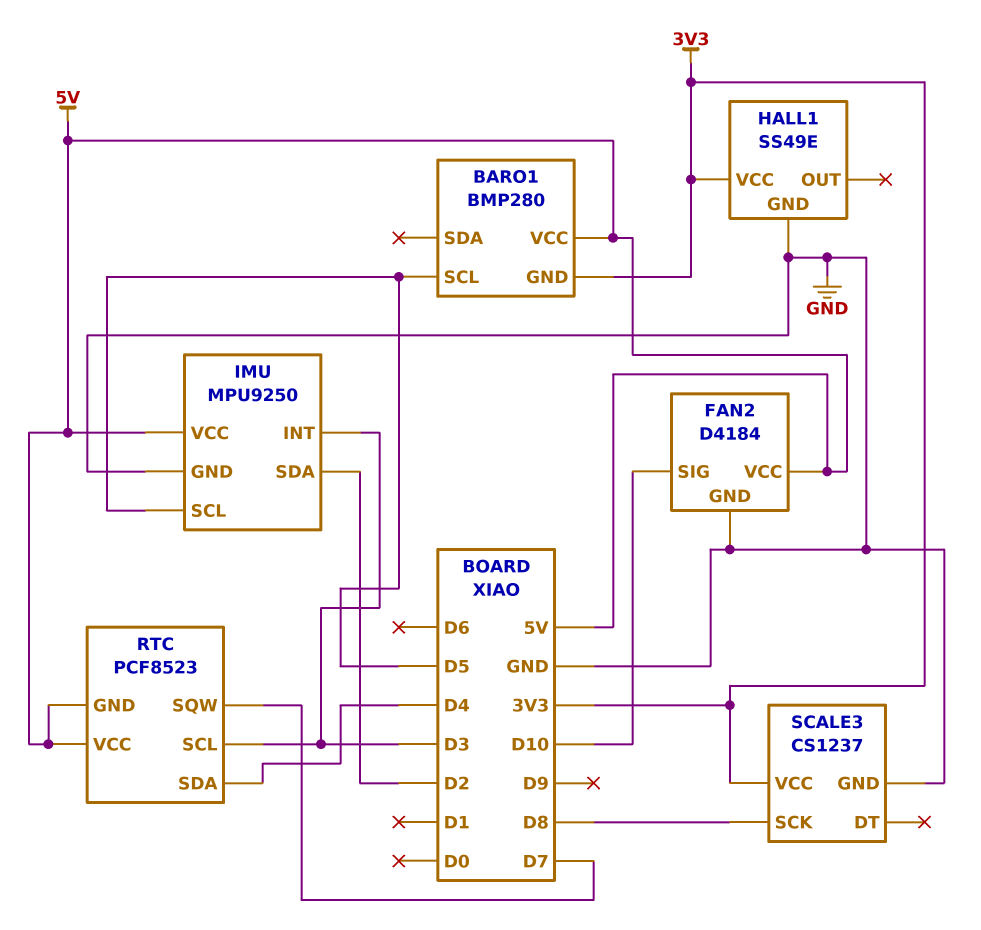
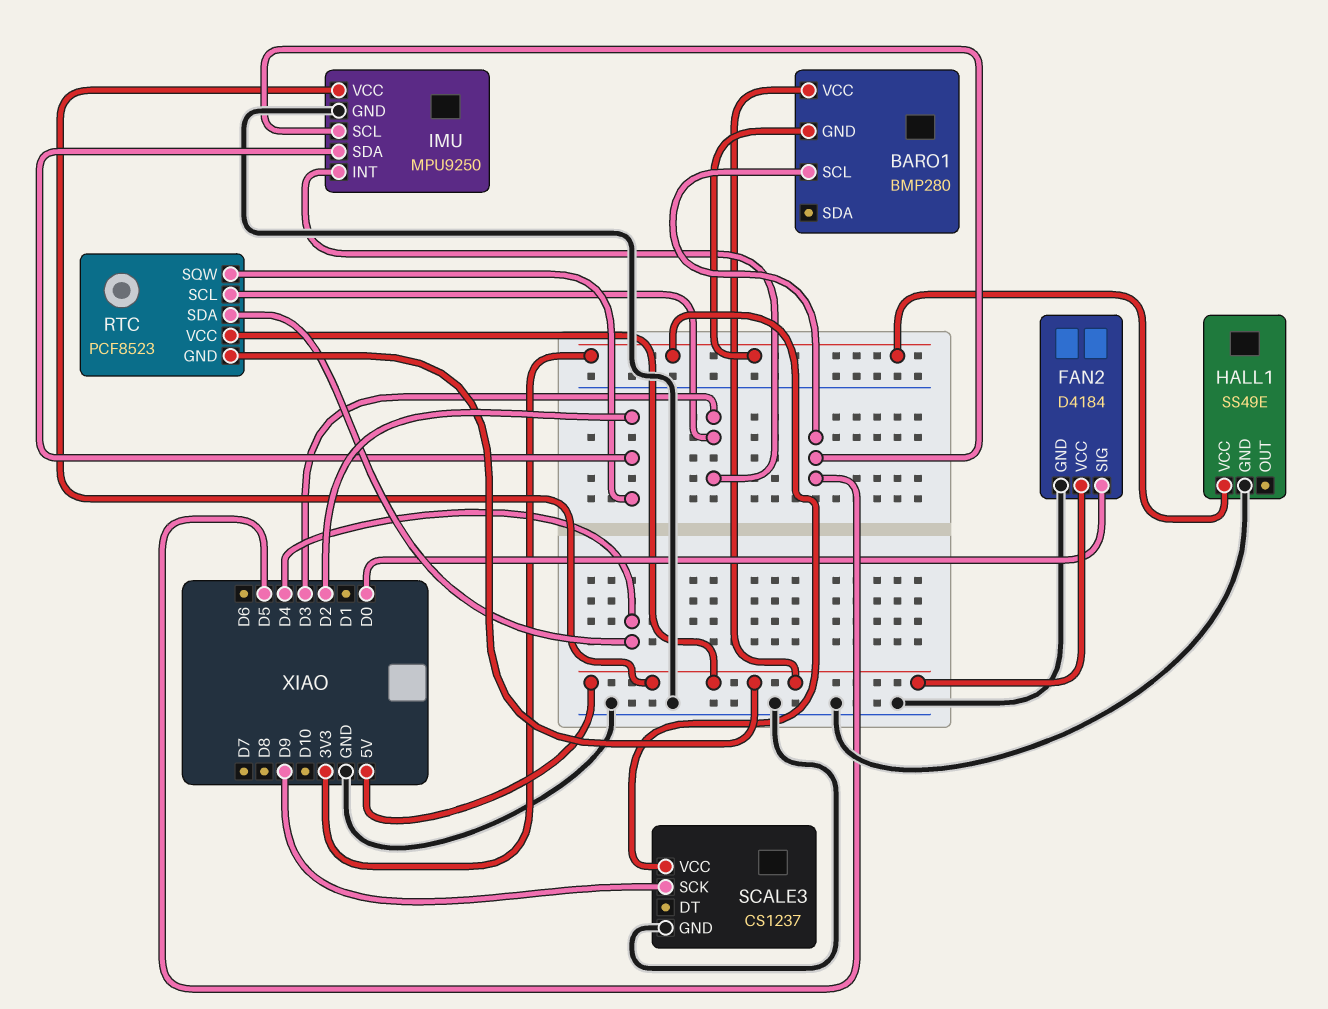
FAN2 pin SIG: D10 -> D0
RTC pin SQW: D7 -> D2
SCALE3 pin SCK: D8 -> D9

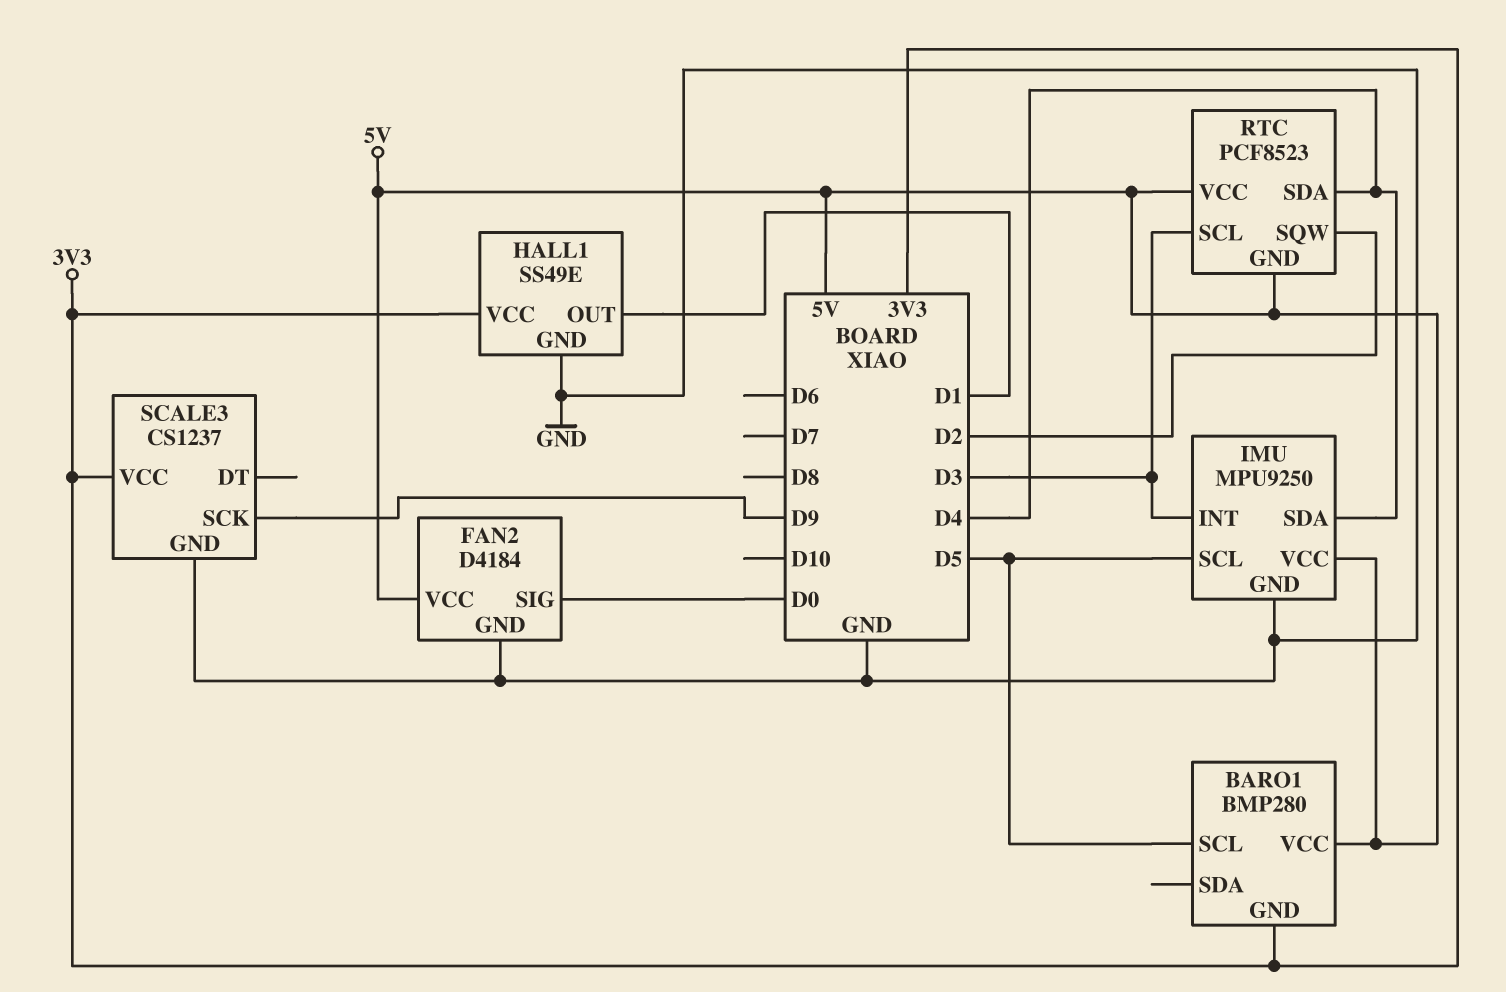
HALL1 pin OUT: none -> D1
IMU pin SDA: D2 -> D4

